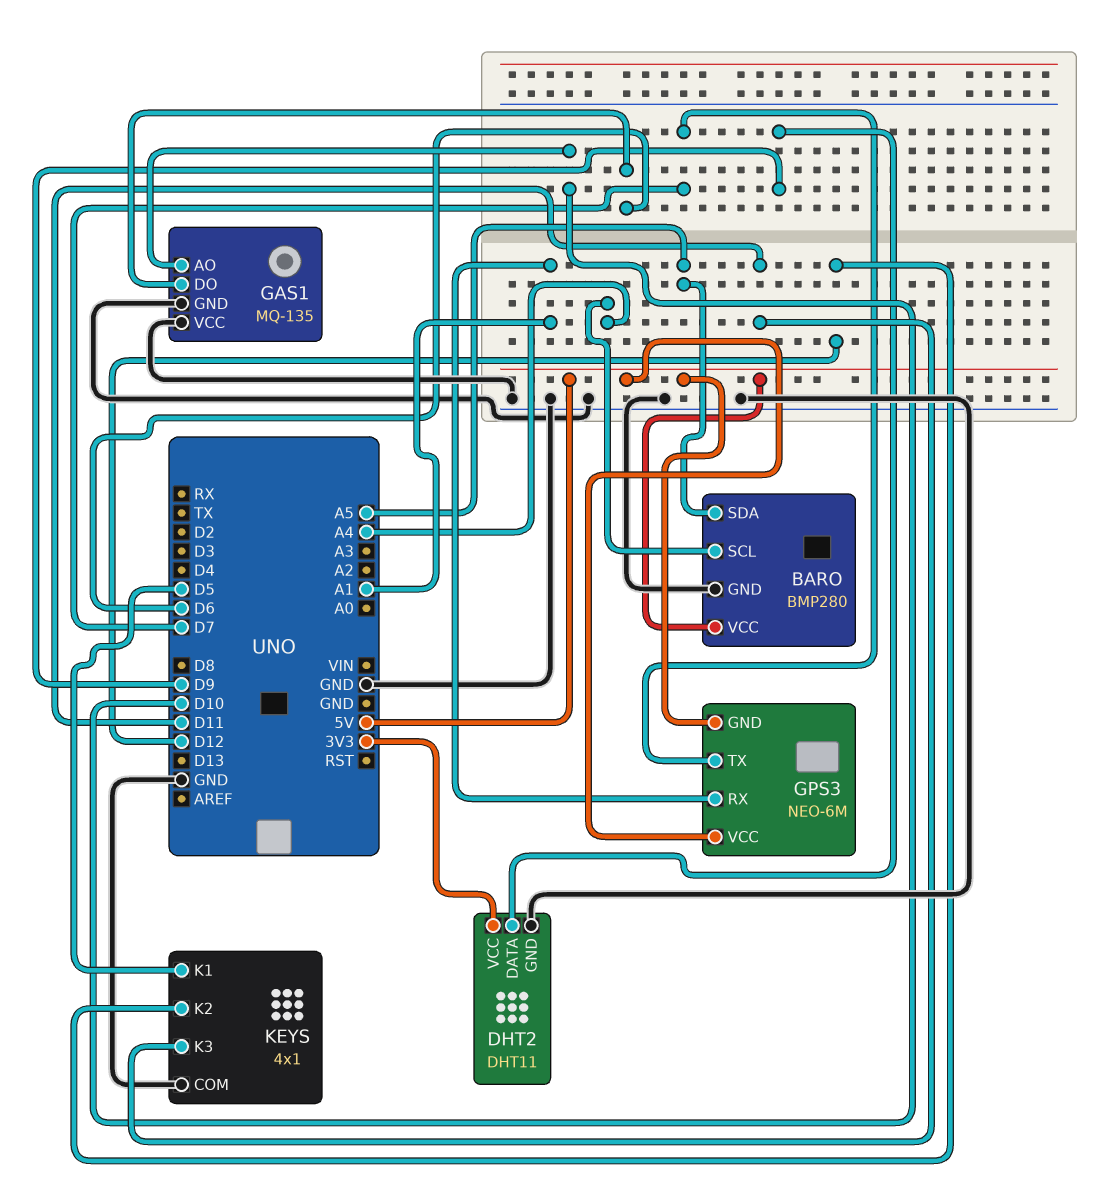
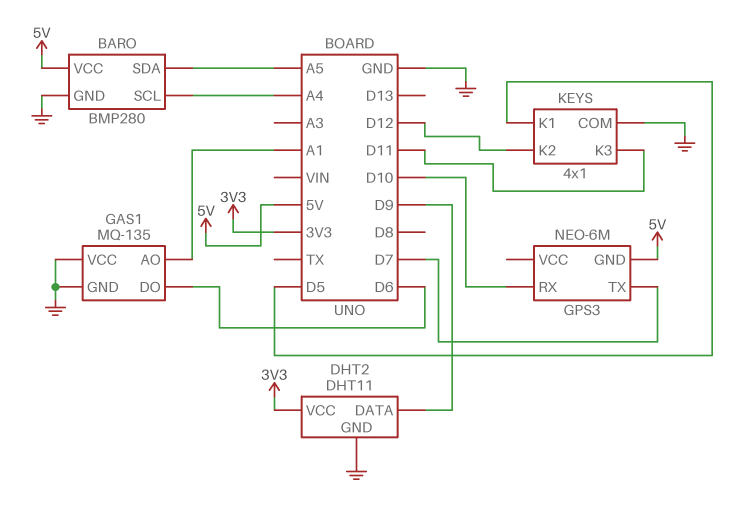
GAS1 pin AO: D10 -> A1
GPS3 pin RX: A1 -> D10
GPS3 pin VCC: 5V -> none

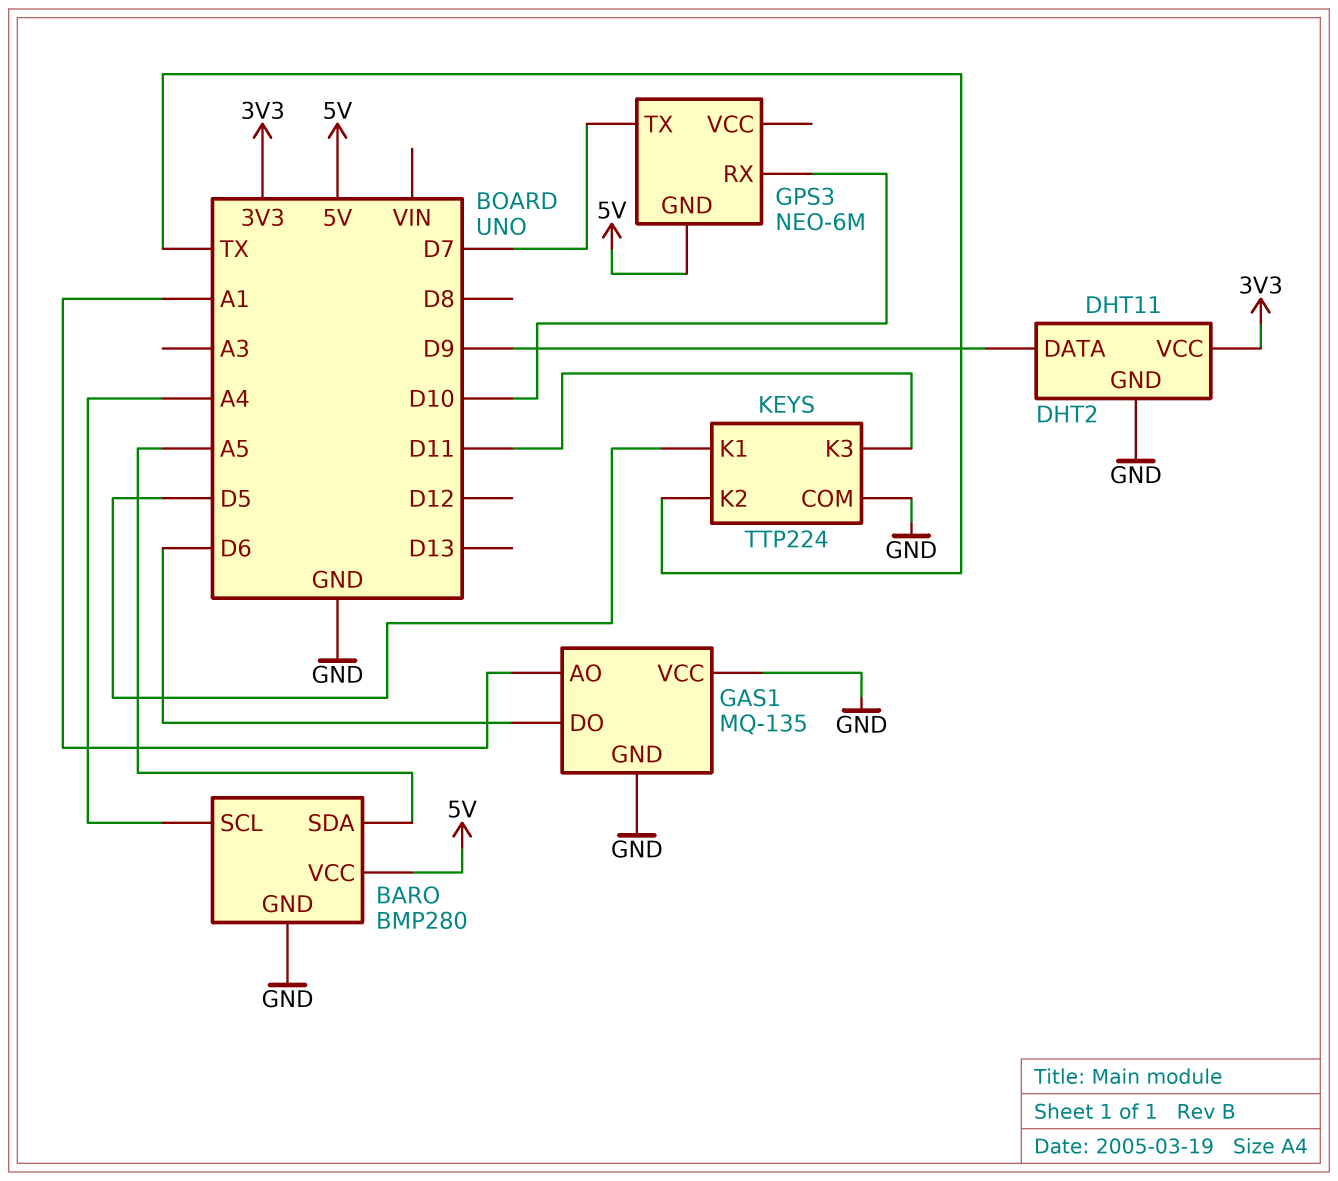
KEYS: 4x1 -> TTP224
KEYS pin K2: D12 -> TX

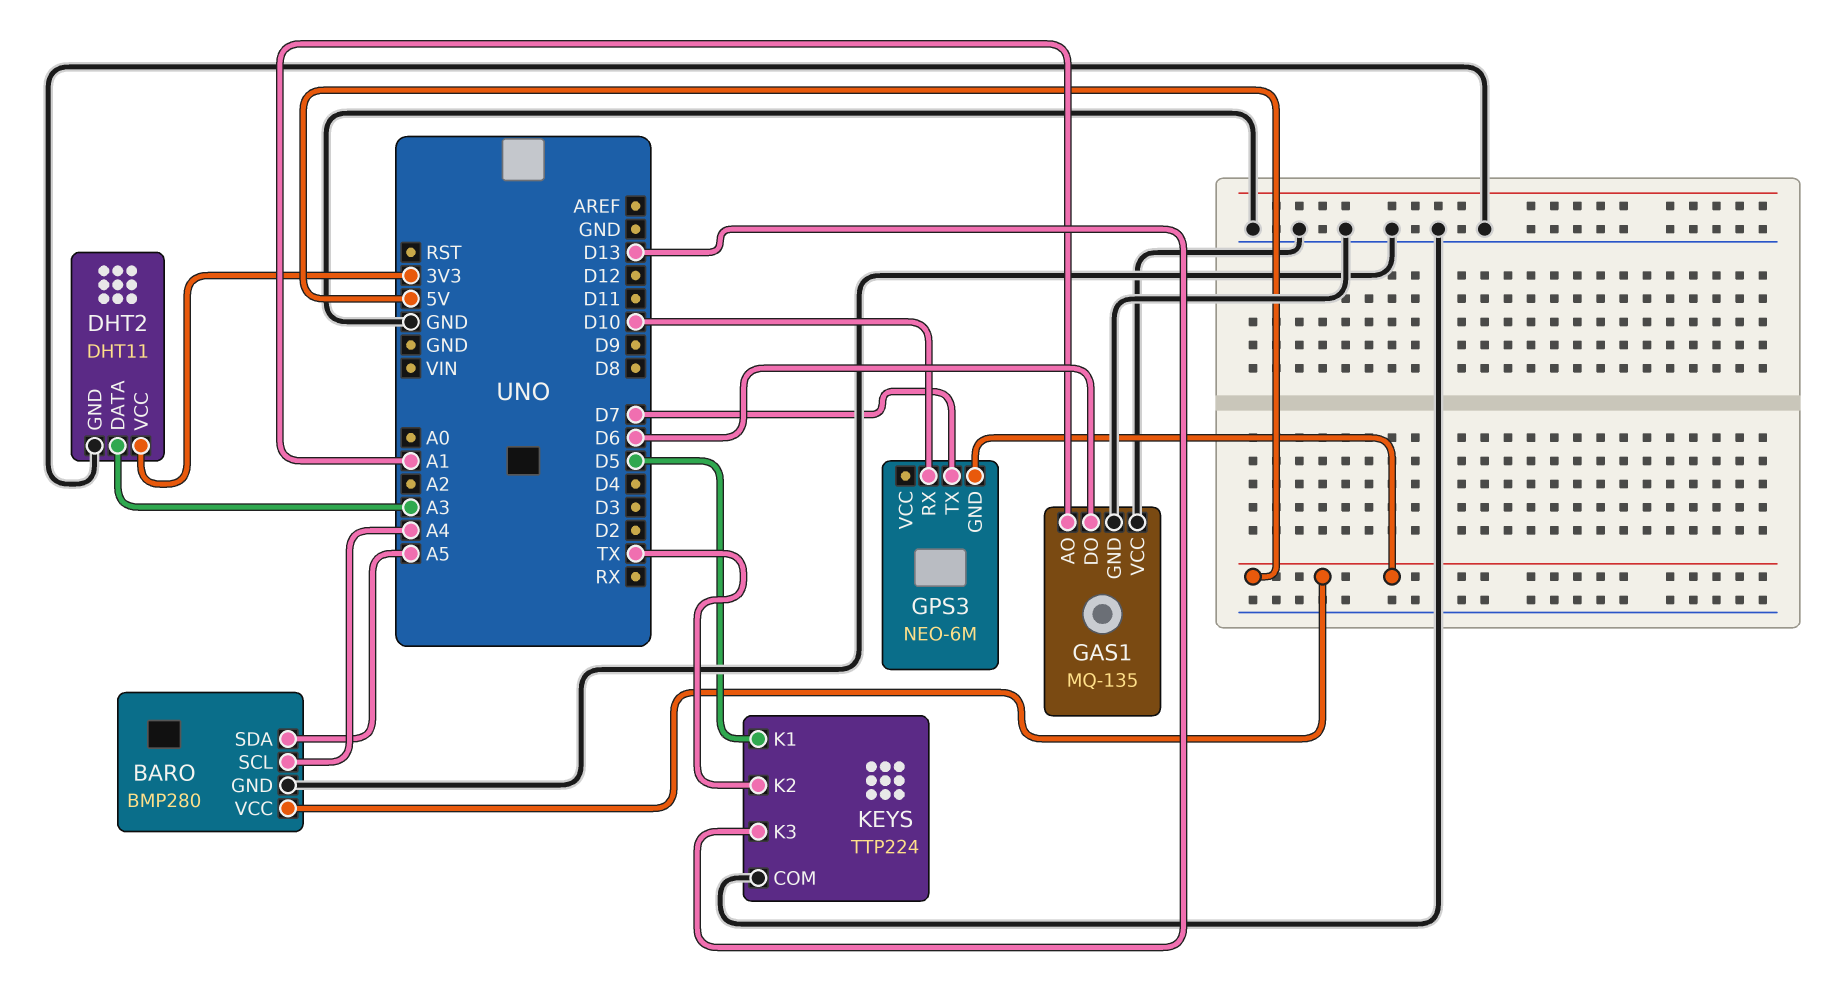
DHT2 pin DATA: D9 -> A3
KEYS pin K3: D11 -> D13

